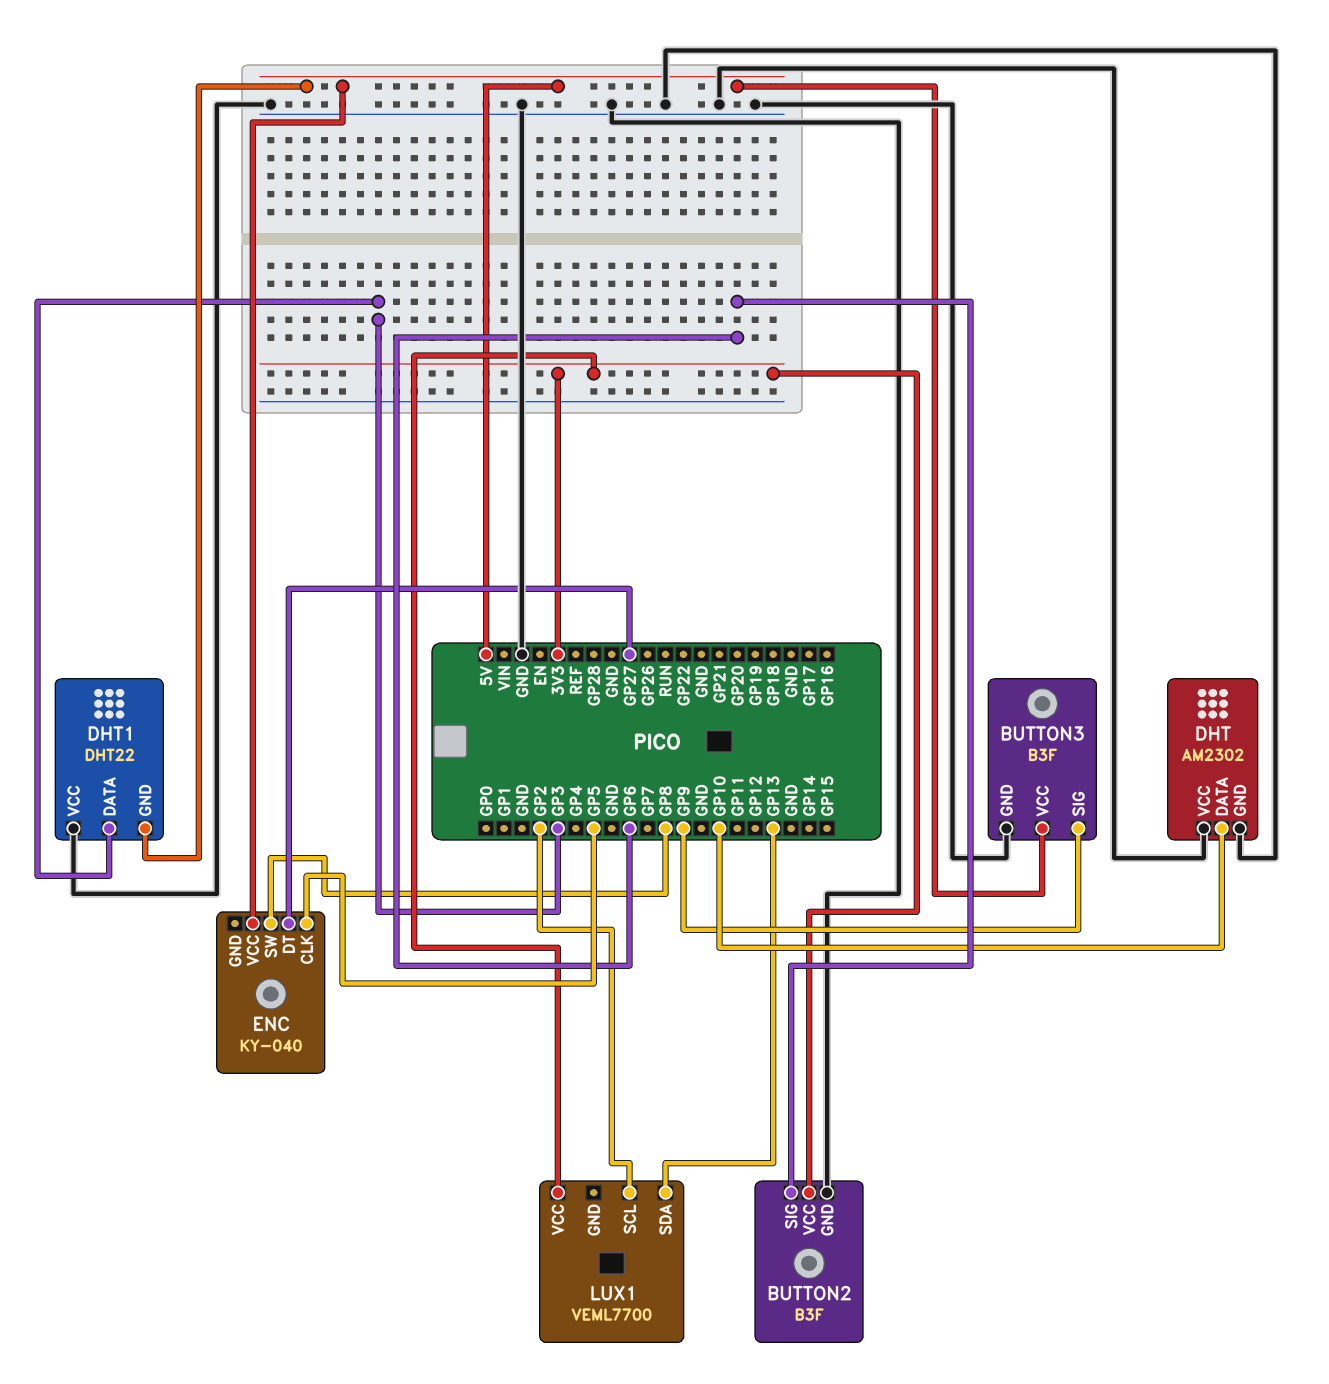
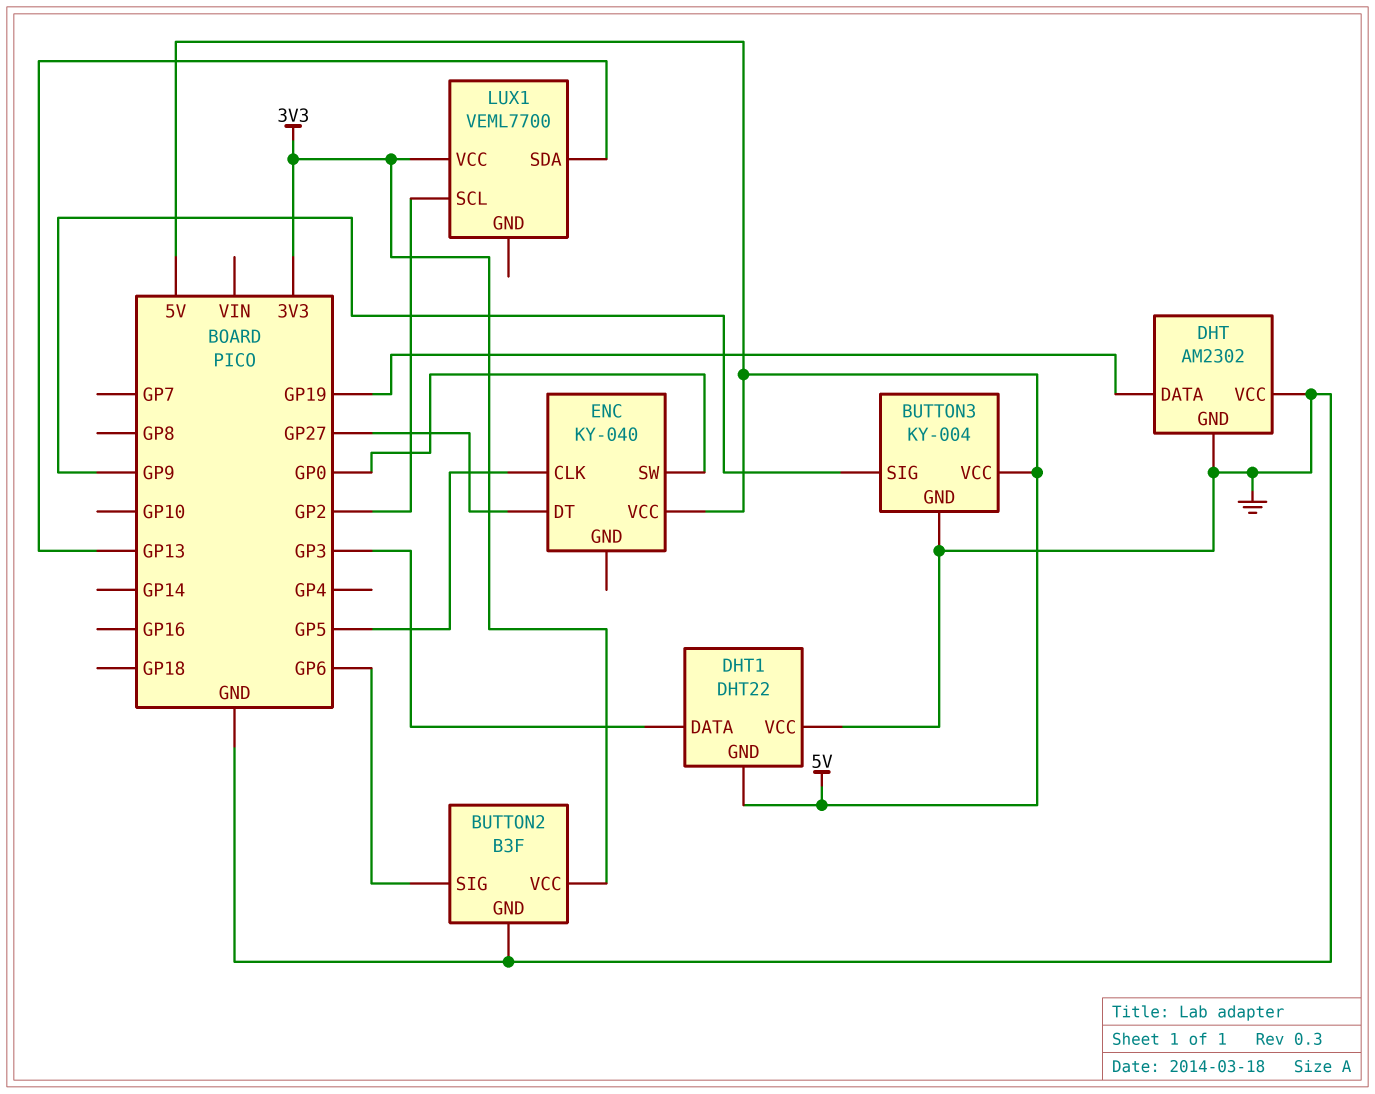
BUTTON3: B3F -> KY-004
DHT pin DATA: GP10 -> GP19
ENC pin SW: GP8 -> GP0

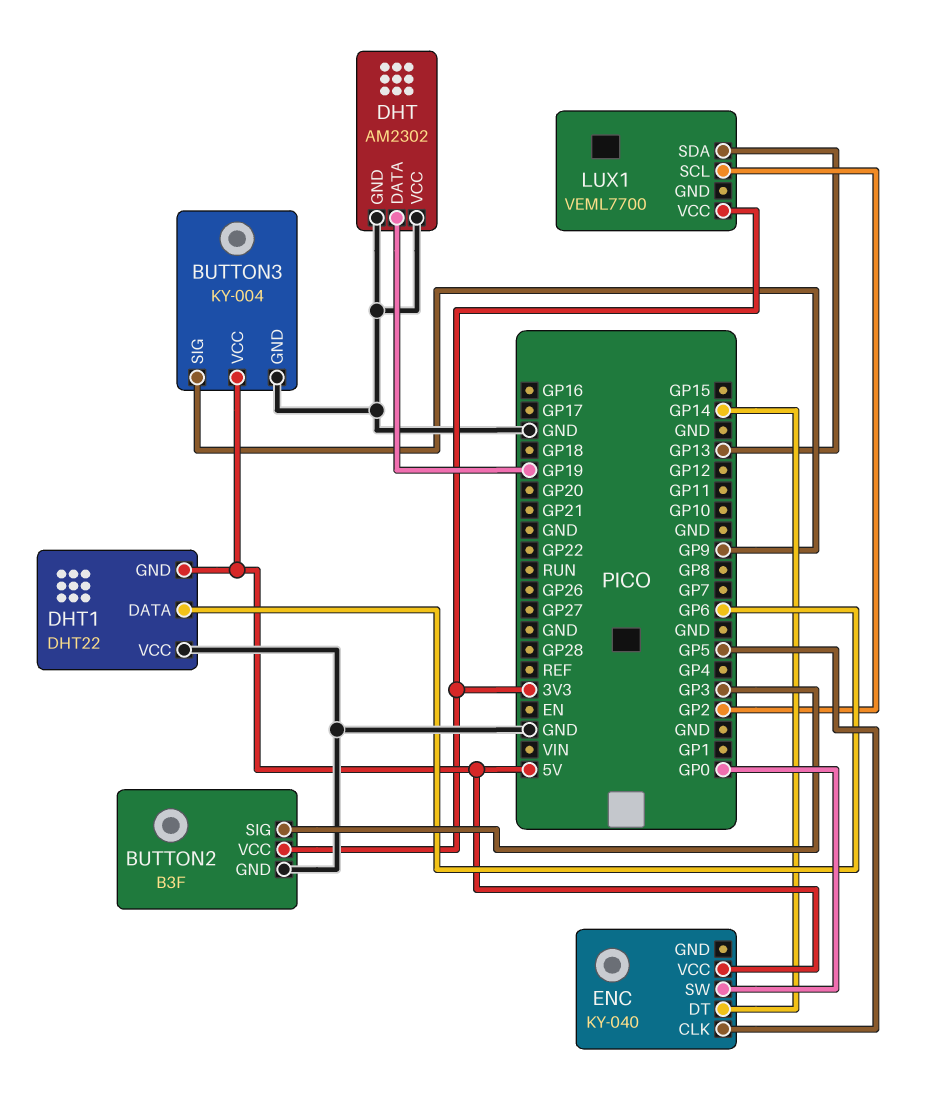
BUTTON2 pin SIG: GP6 -> GP3
DHT1 pin DATA: GP3 -> GP6
ENC pin DT: GP27 -> GP14

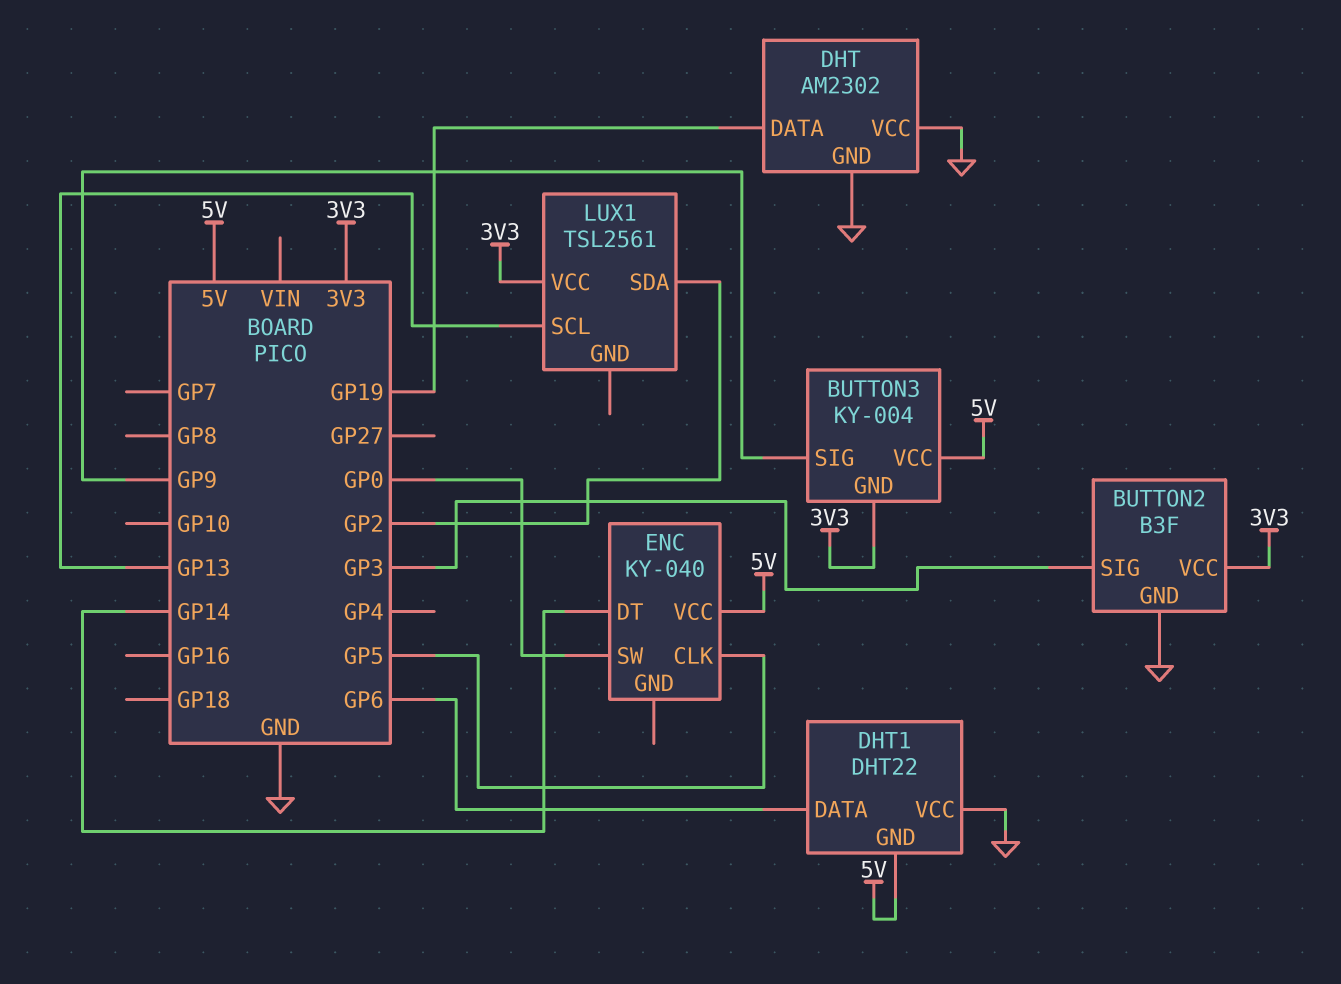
BUTTON3 pin GND: GND -> 3V3
LUX1: VEML7700 -> TSL2561
LUX1 pin SCL: GP2 -> GP13
LUX1 pin SDA: GP13 -> GP2

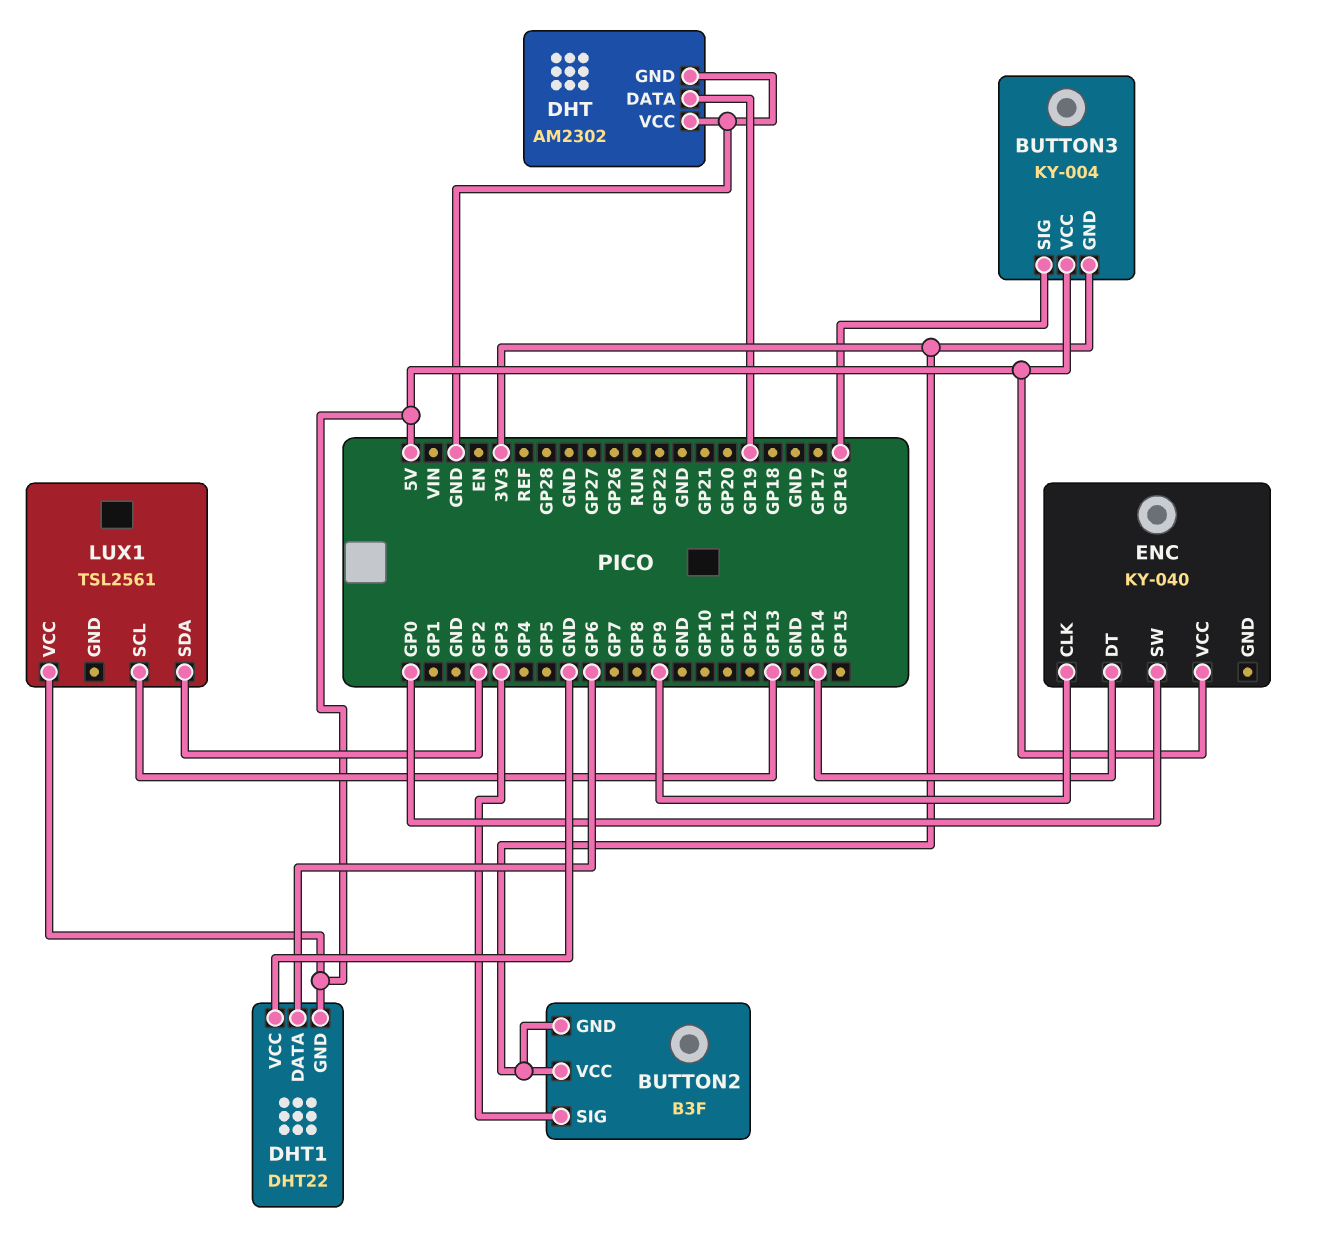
BUTTON2 pin GND: GND -> 3V3
BUTTON3 pin SIG: GP9 -> GP16
ENC pin CLK: GP5 -> GP9
LUX1 pin VCC: 3V3 -> 5V

